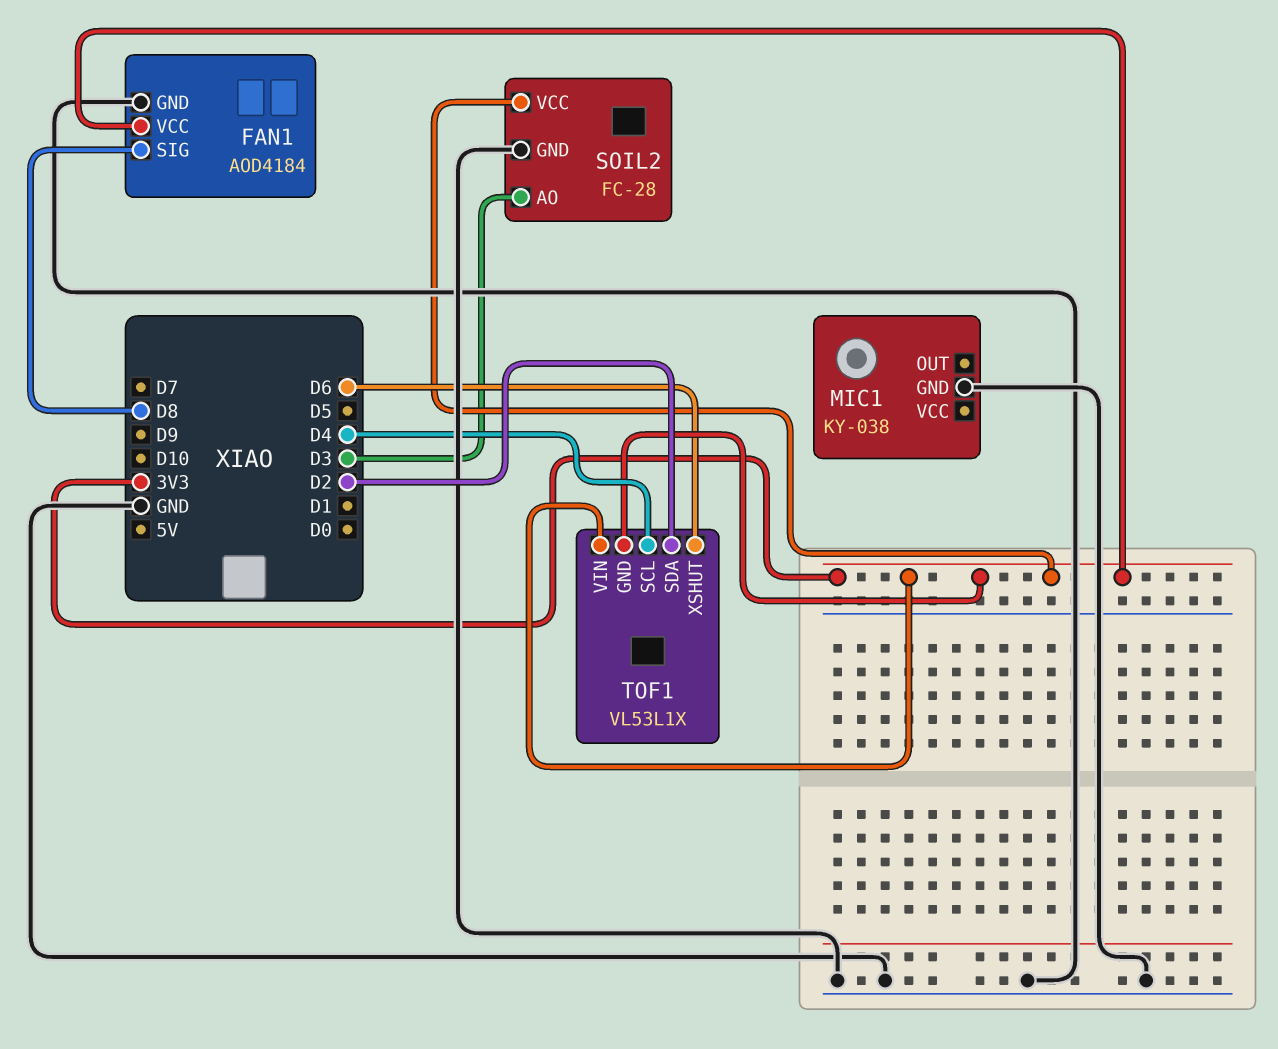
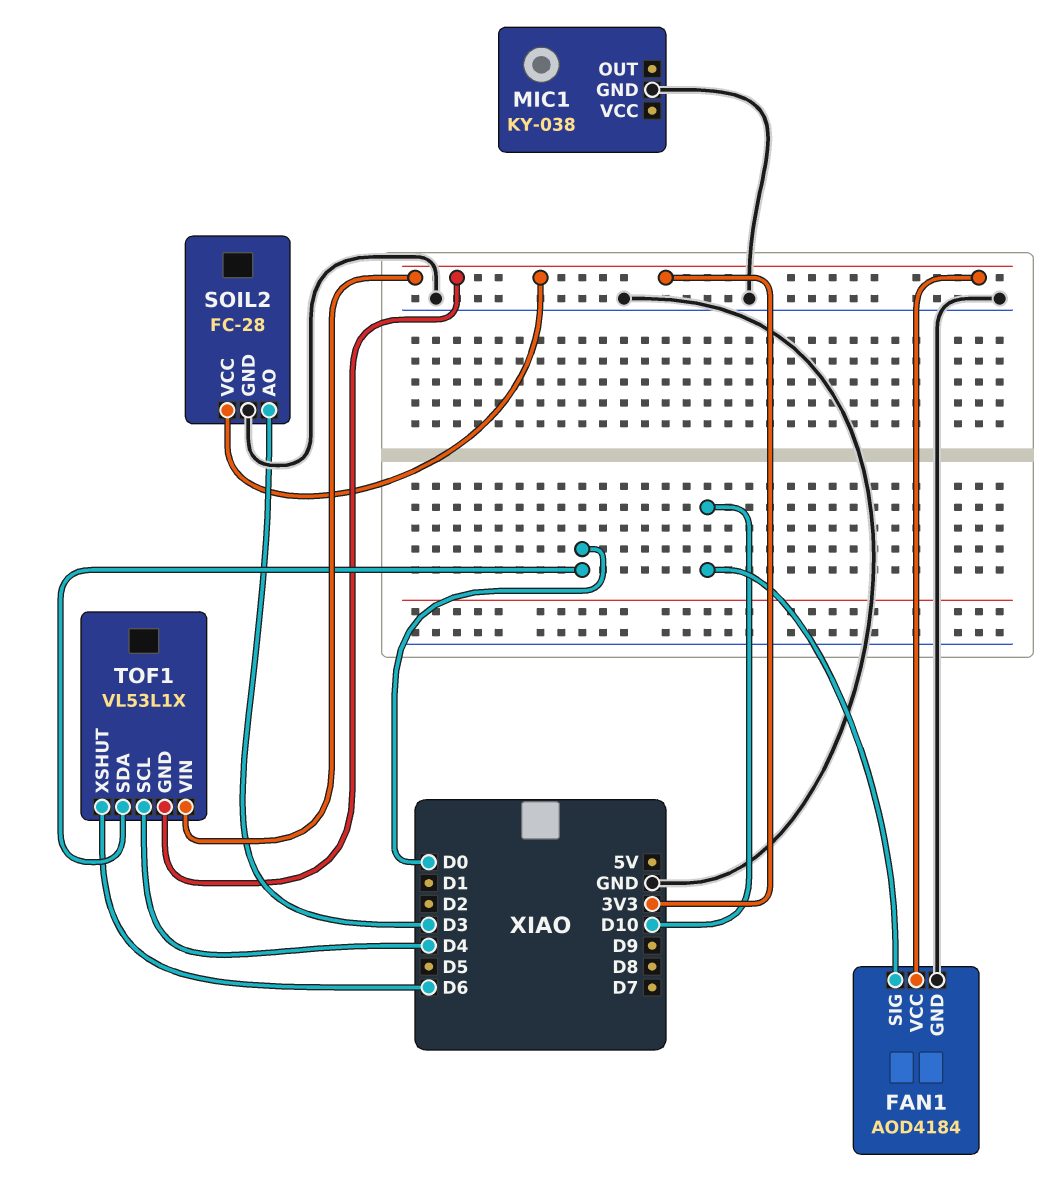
FAN1 pin SIG: D8 -> D10
TOF1 pin SDA: D2 -> D0

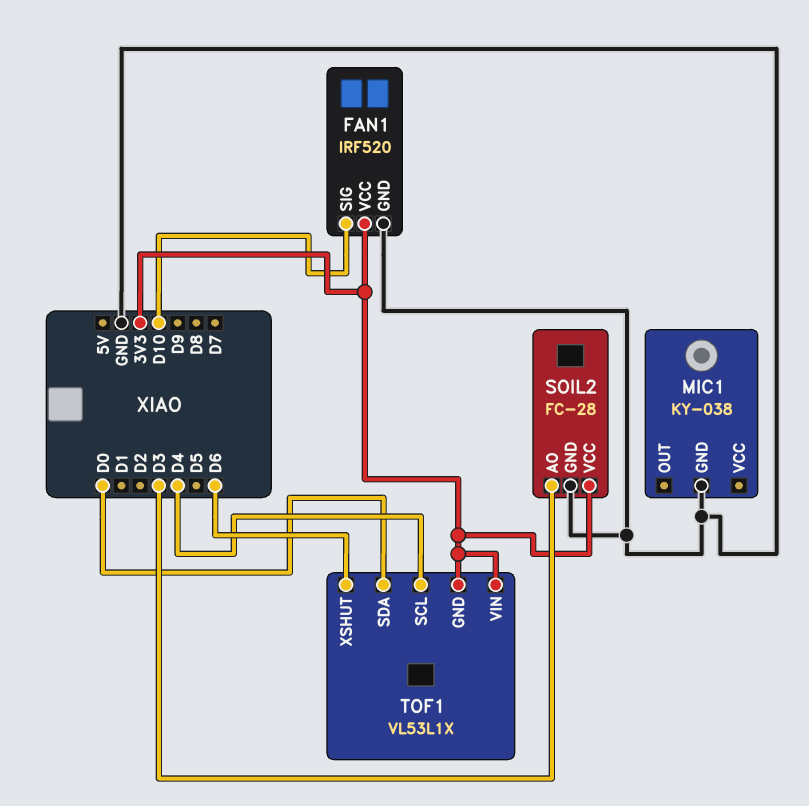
FAN1: AOD4184 -> IRF520

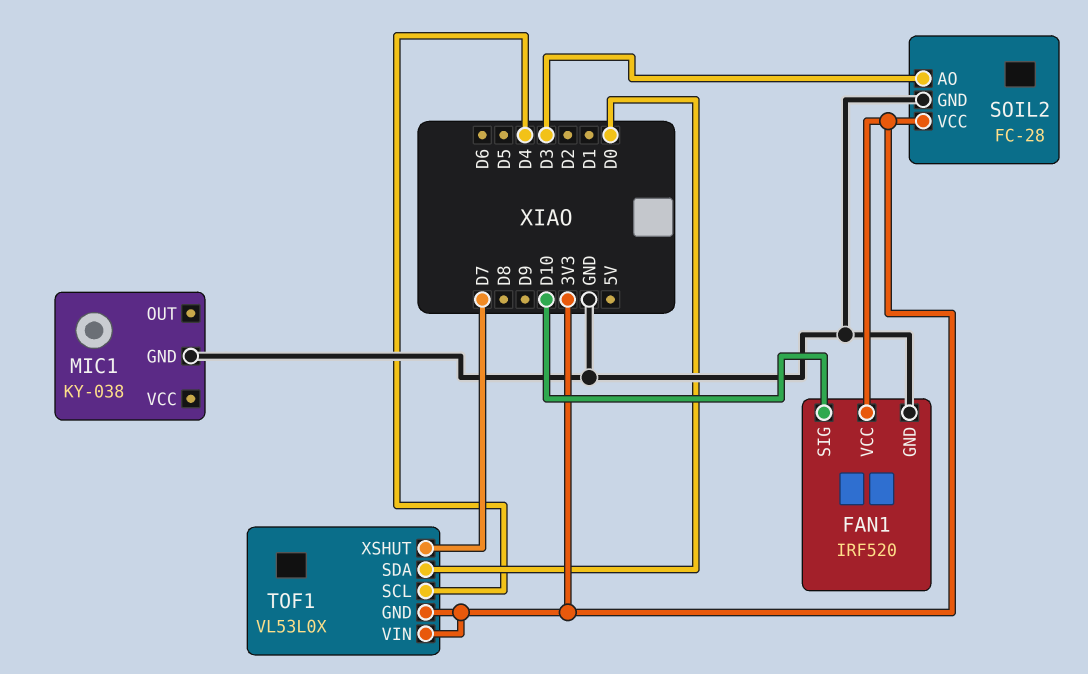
TOF1: VL53L1X -> VL53L0X
TOF1 pin XSHUT: D6 -> D7

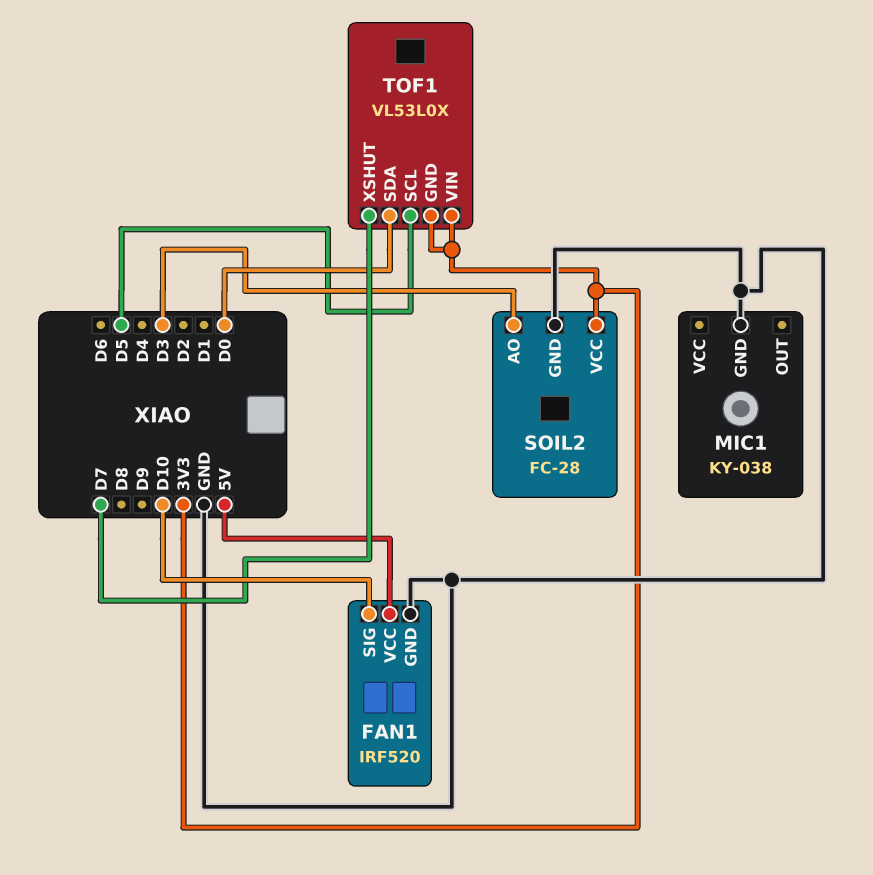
FAN1 pin VCC: 3V3 -> 5V
TOF1 pin SCL: D4 -> D5

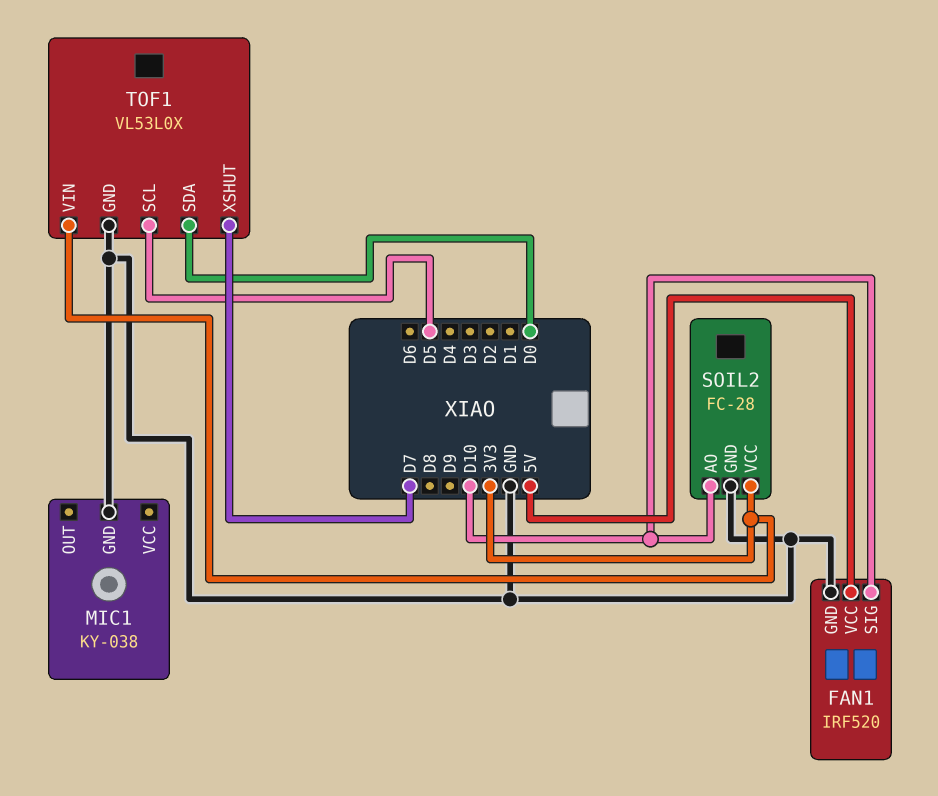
SOIL2 pin AO: D3 -> D10
TOF1 pin GND: 3V3 -> GND

